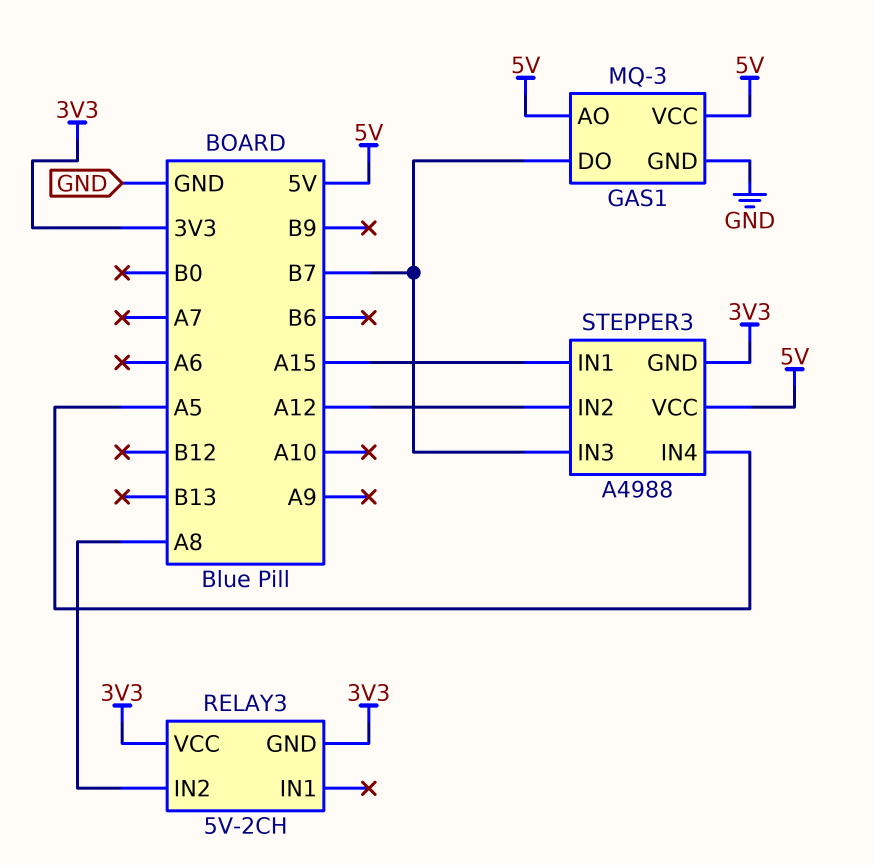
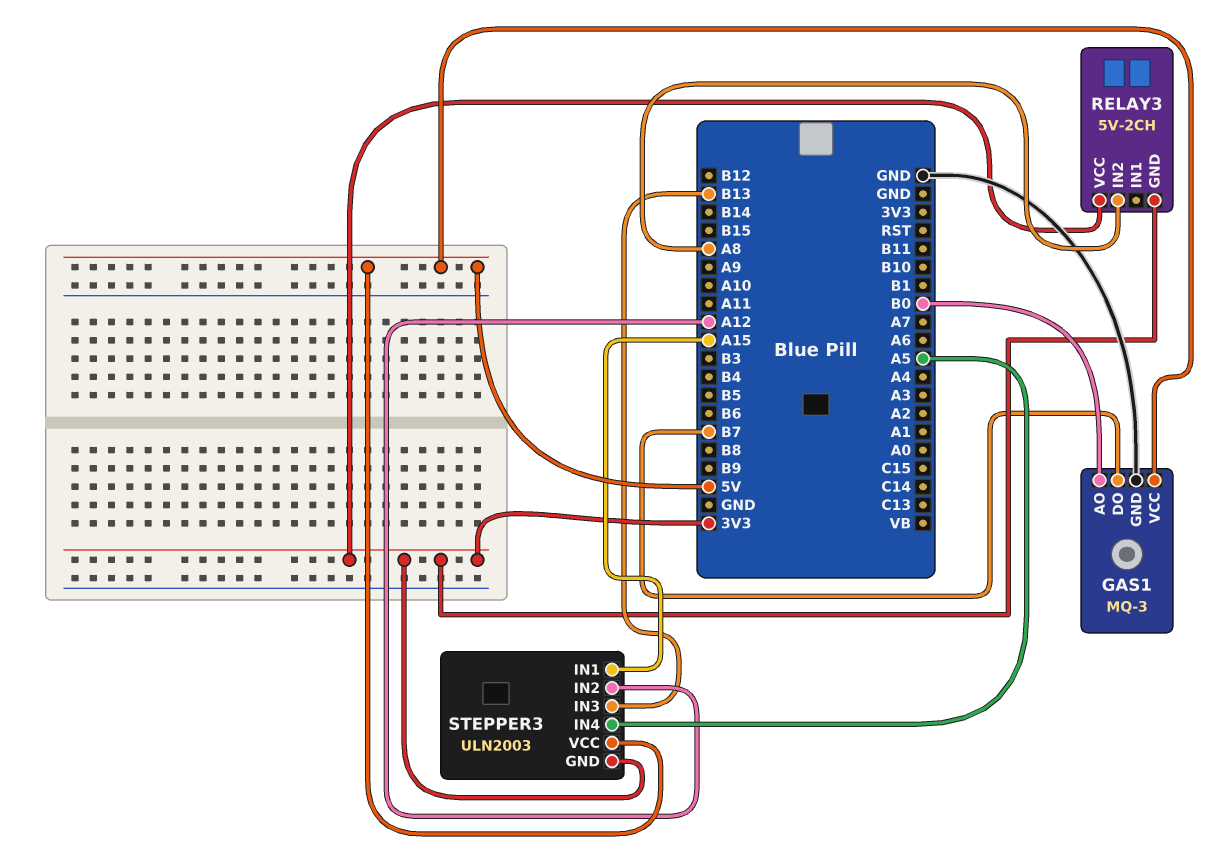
GAS1 pin AO: 5V -> B0
STEPPER3: A4988 -> ULN2003
STEPPER3 pin IN3: B7 -> B13

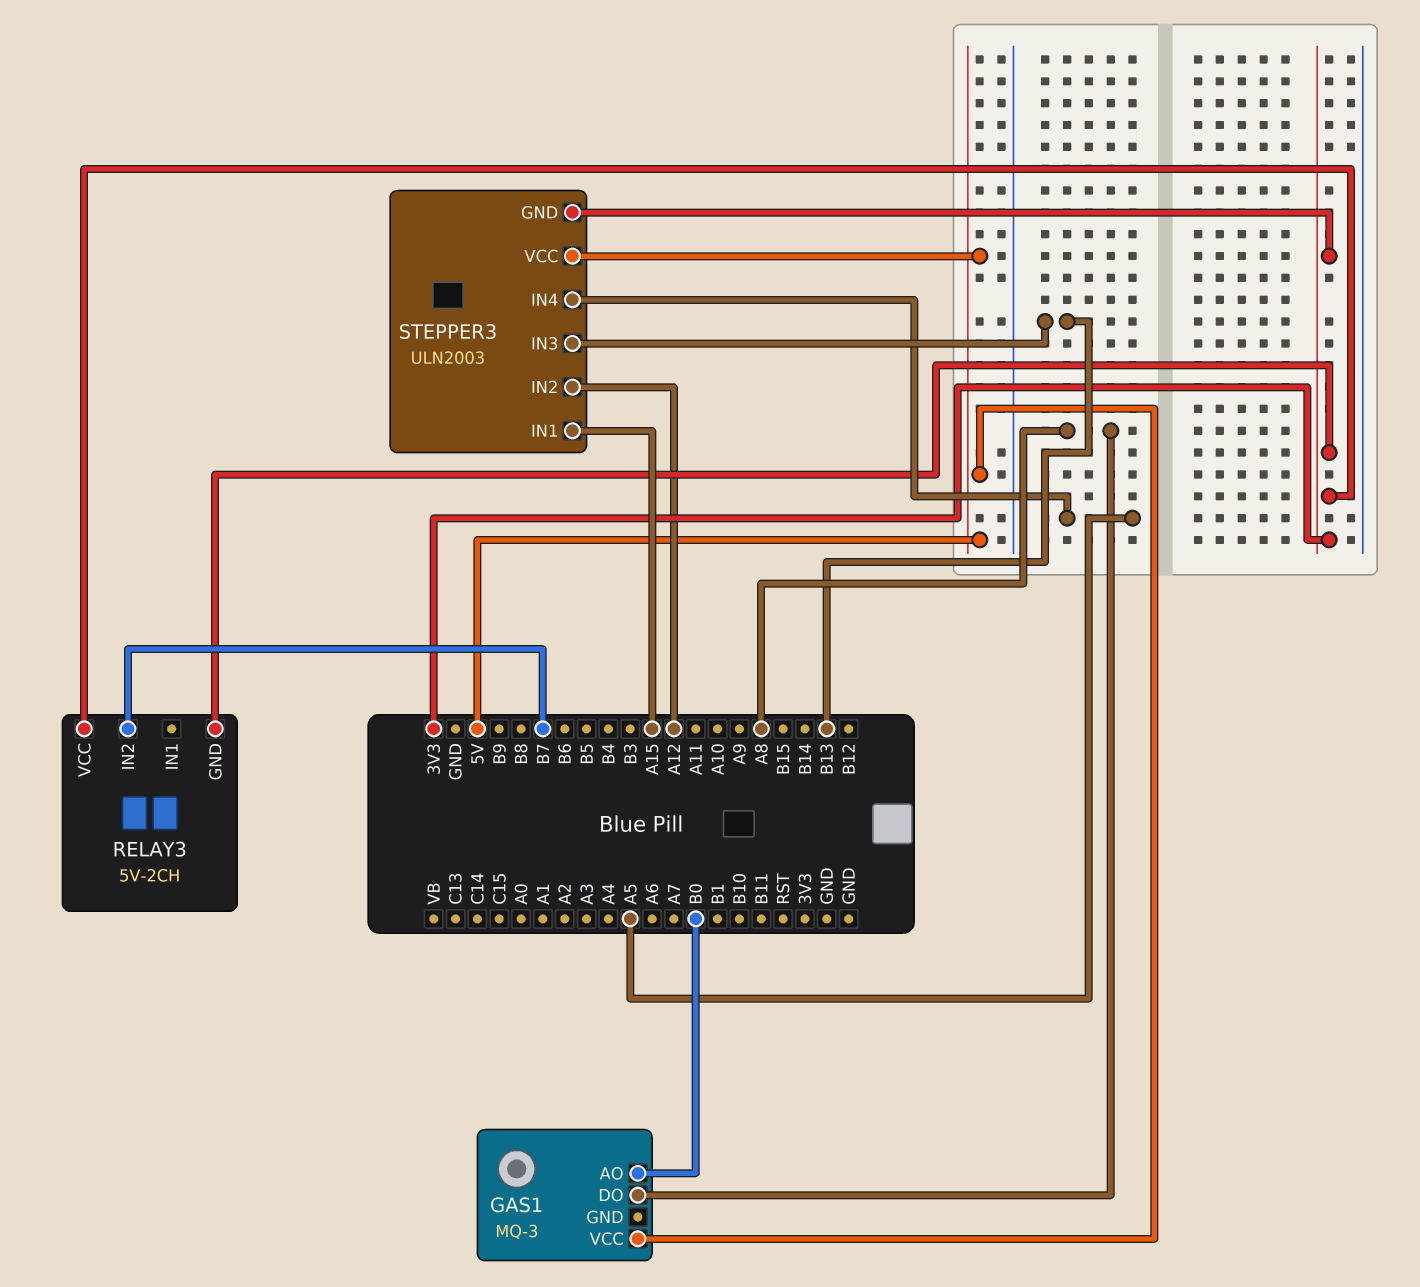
GAS1 pin DO: B7 -> A8
GAS1 pin GND: GND -> none
RELAY3 pin IN2: A8 -> B7

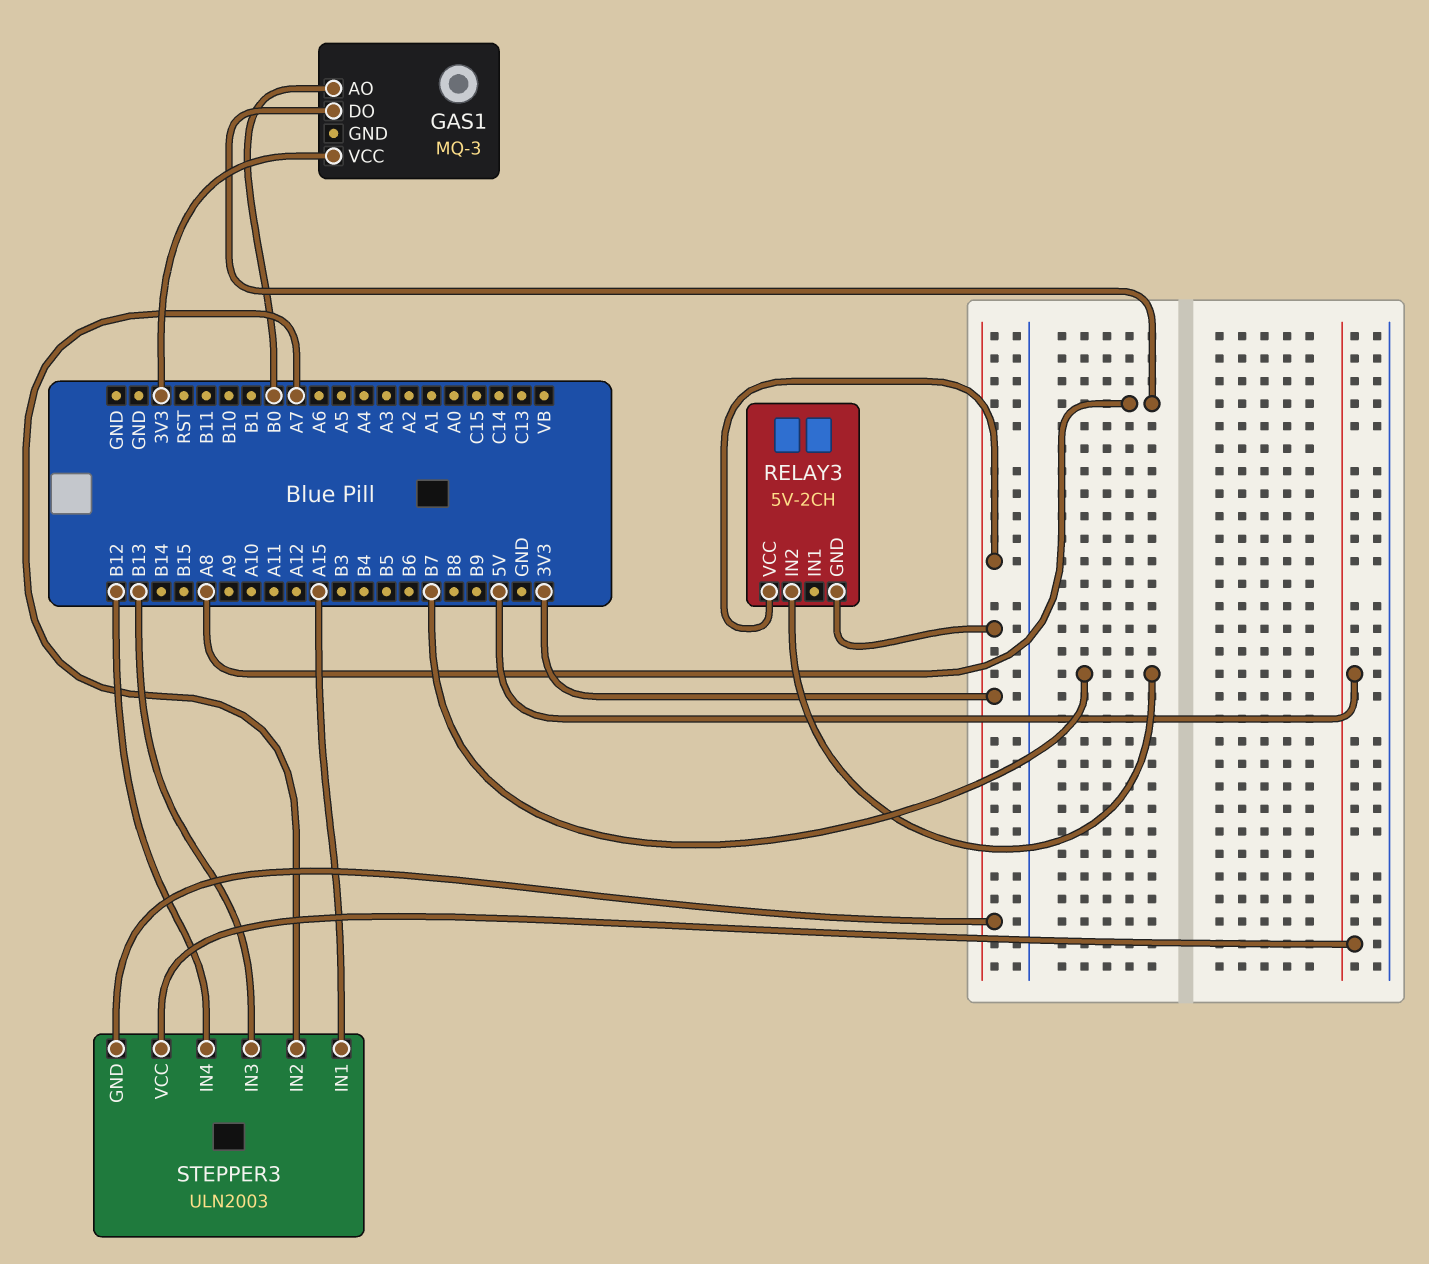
GAS1 pin VCC: 5V -> 3V3
STEPPER3 pin IN2: A12 -> A7
STEPPER3 pin IN4: A5 -> B12

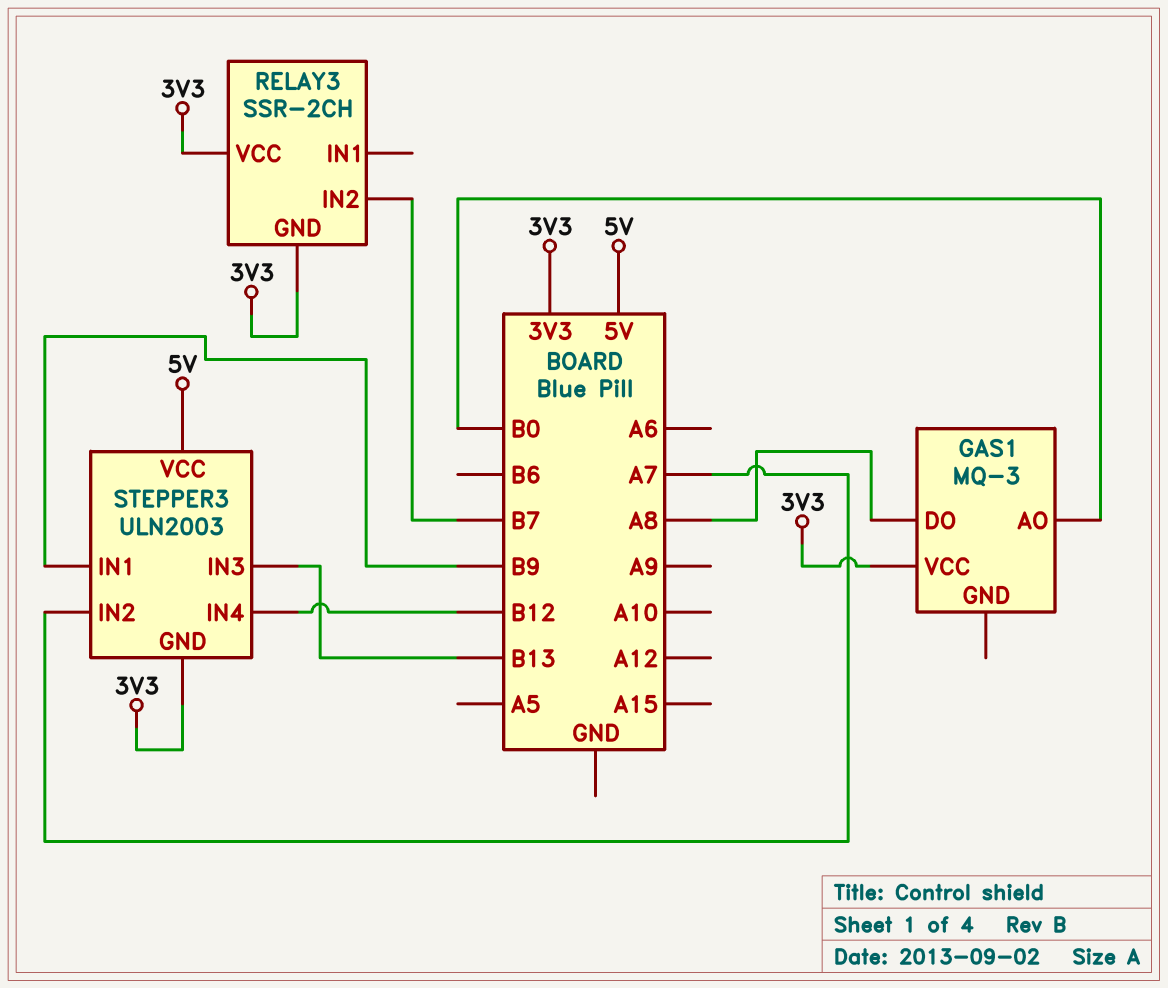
RELAY3: 5V-2CH -> SSR-2CH
STEPPER3 pin IN1: A15 -> B9

